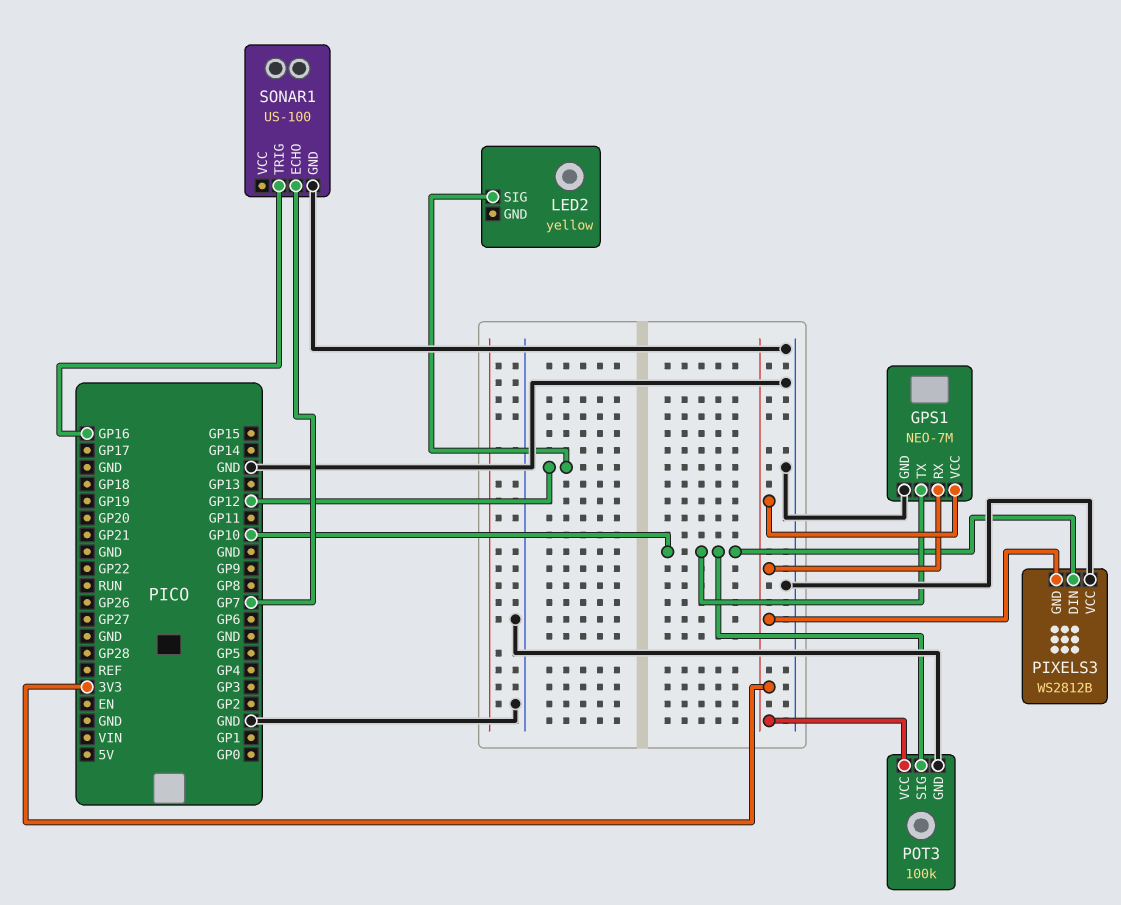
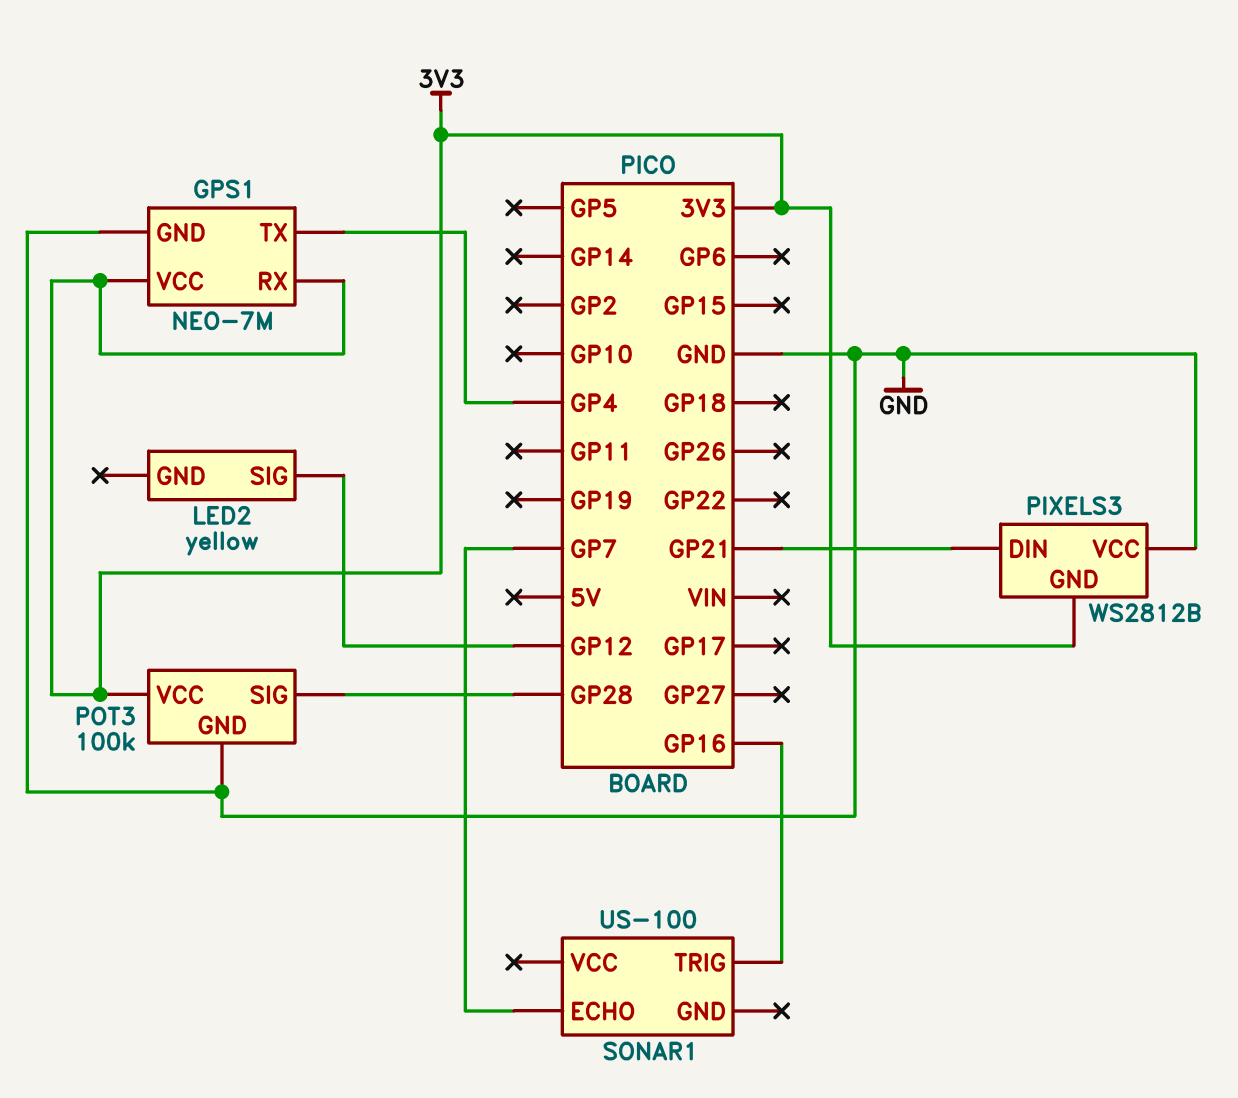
GPS1 pin TX: GP10 -> GP4
PIXELS3 pin DIN: GP10 -> GP21
POT3 pin SIG: GP10 -> GP28
SONAR1 pin GND: GND -> none

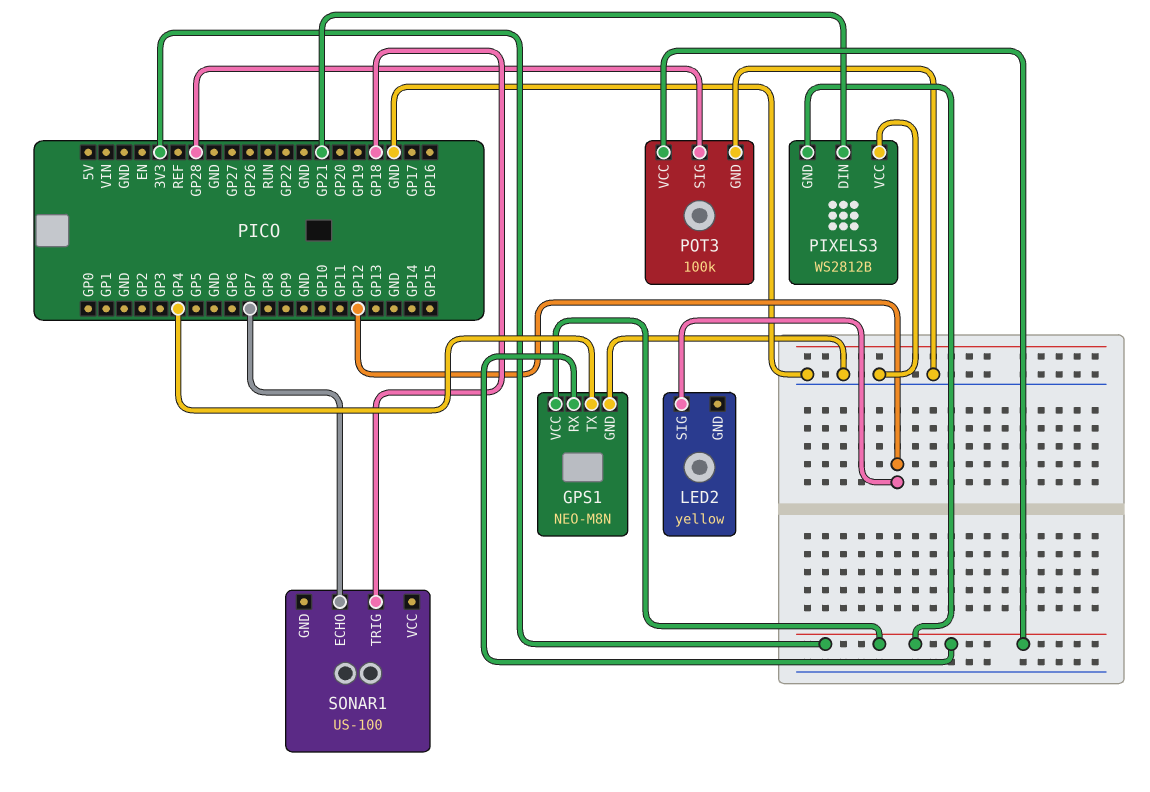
GPS1: NEO-7M -> NEO-M8N
SONAR1 pin TRIG: GP16 -> GP18

